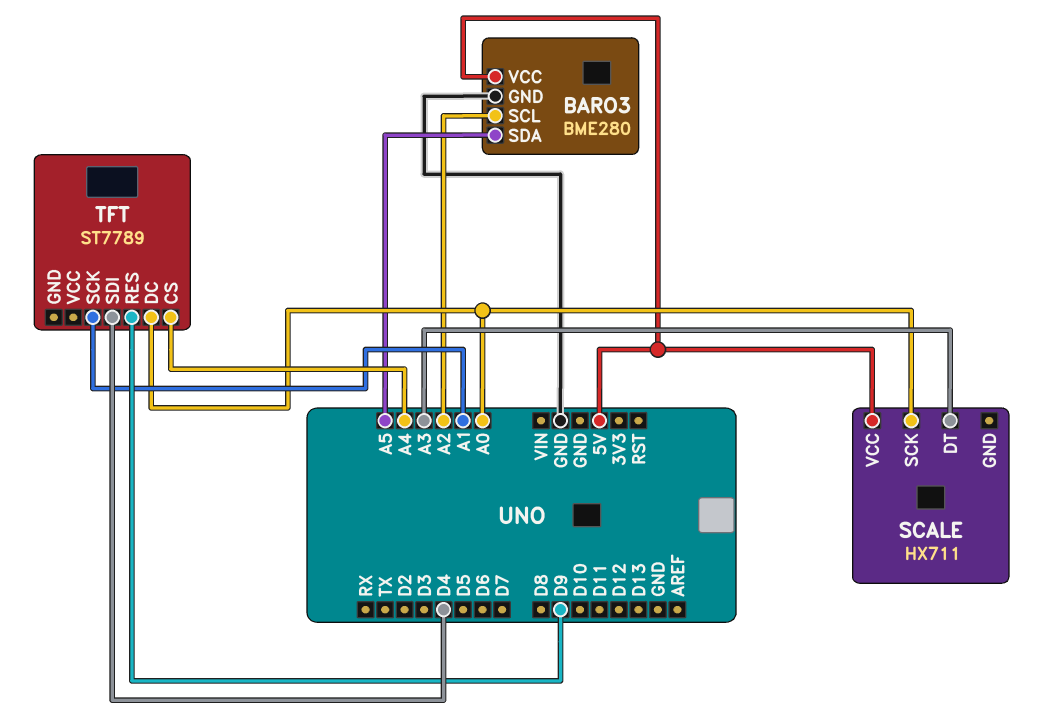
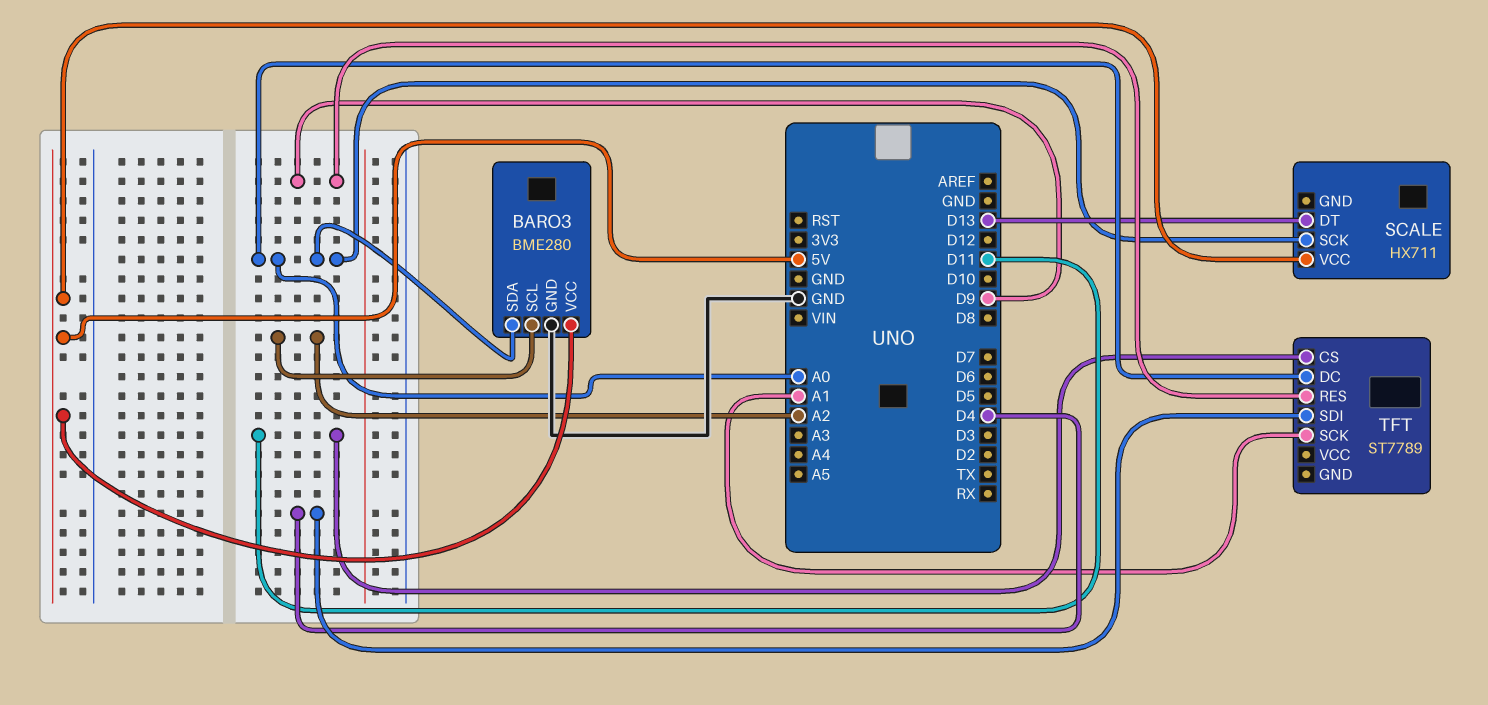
BARO3 pin SDA: A5 -> A0
SCALE pin DT: A3 -> D13
TFT pin CS: A4 -> D11

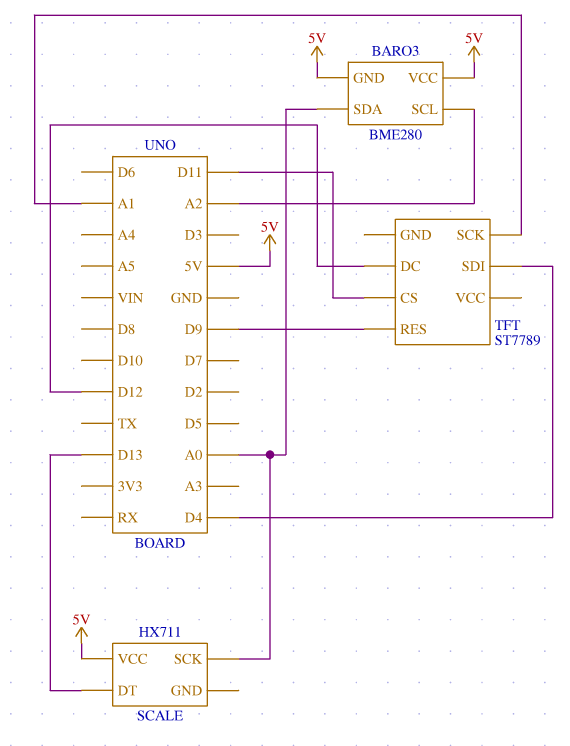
BARO3 pin GND: GND -> 5V
TFT pin DC: A0 -> D12

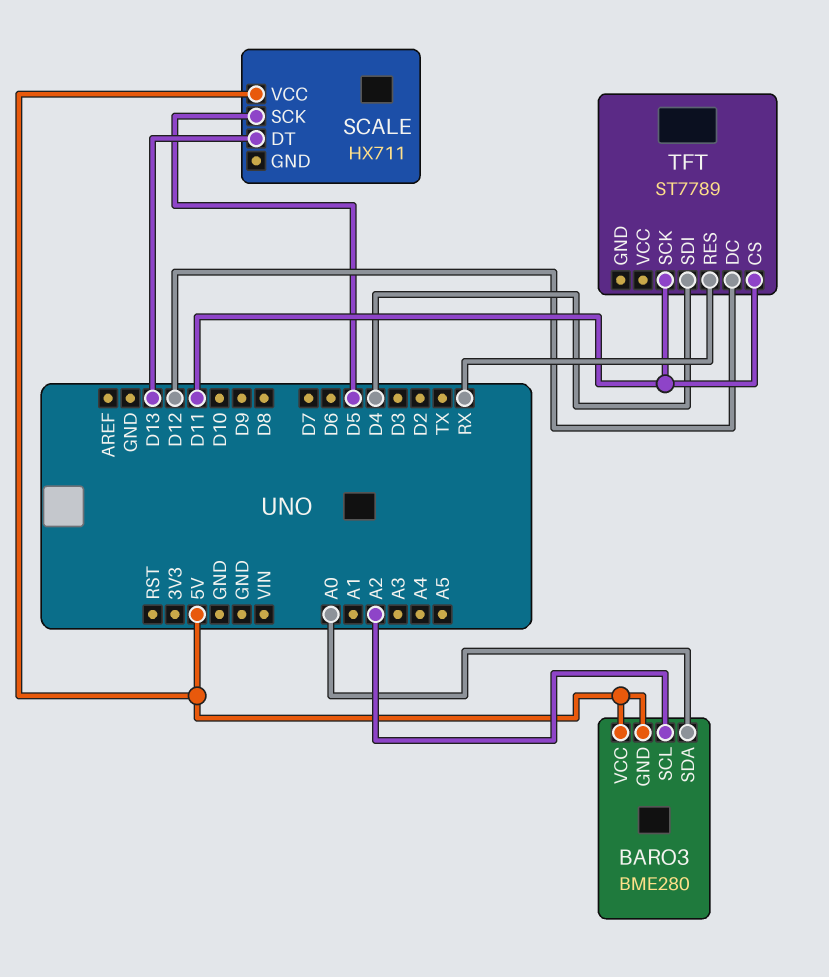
SCALE pin SCK: A0 -> D5
TFT pin RES: D9 -> RX
TFT pin SCK: A1 -> D11

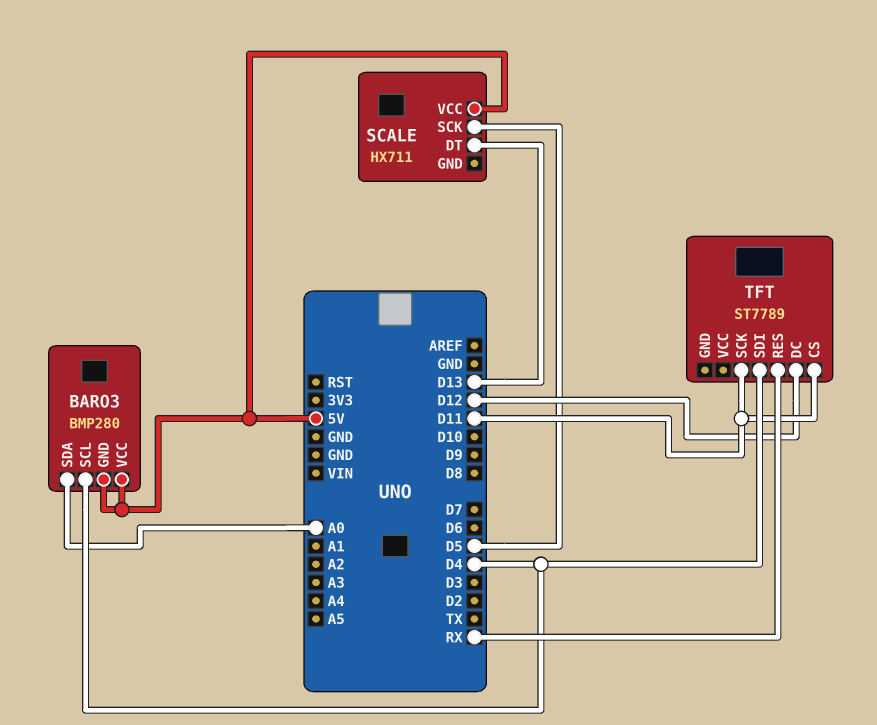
BARO3: BME280 -> BMP280
BARO3 pin SCL: A2 -> D4

